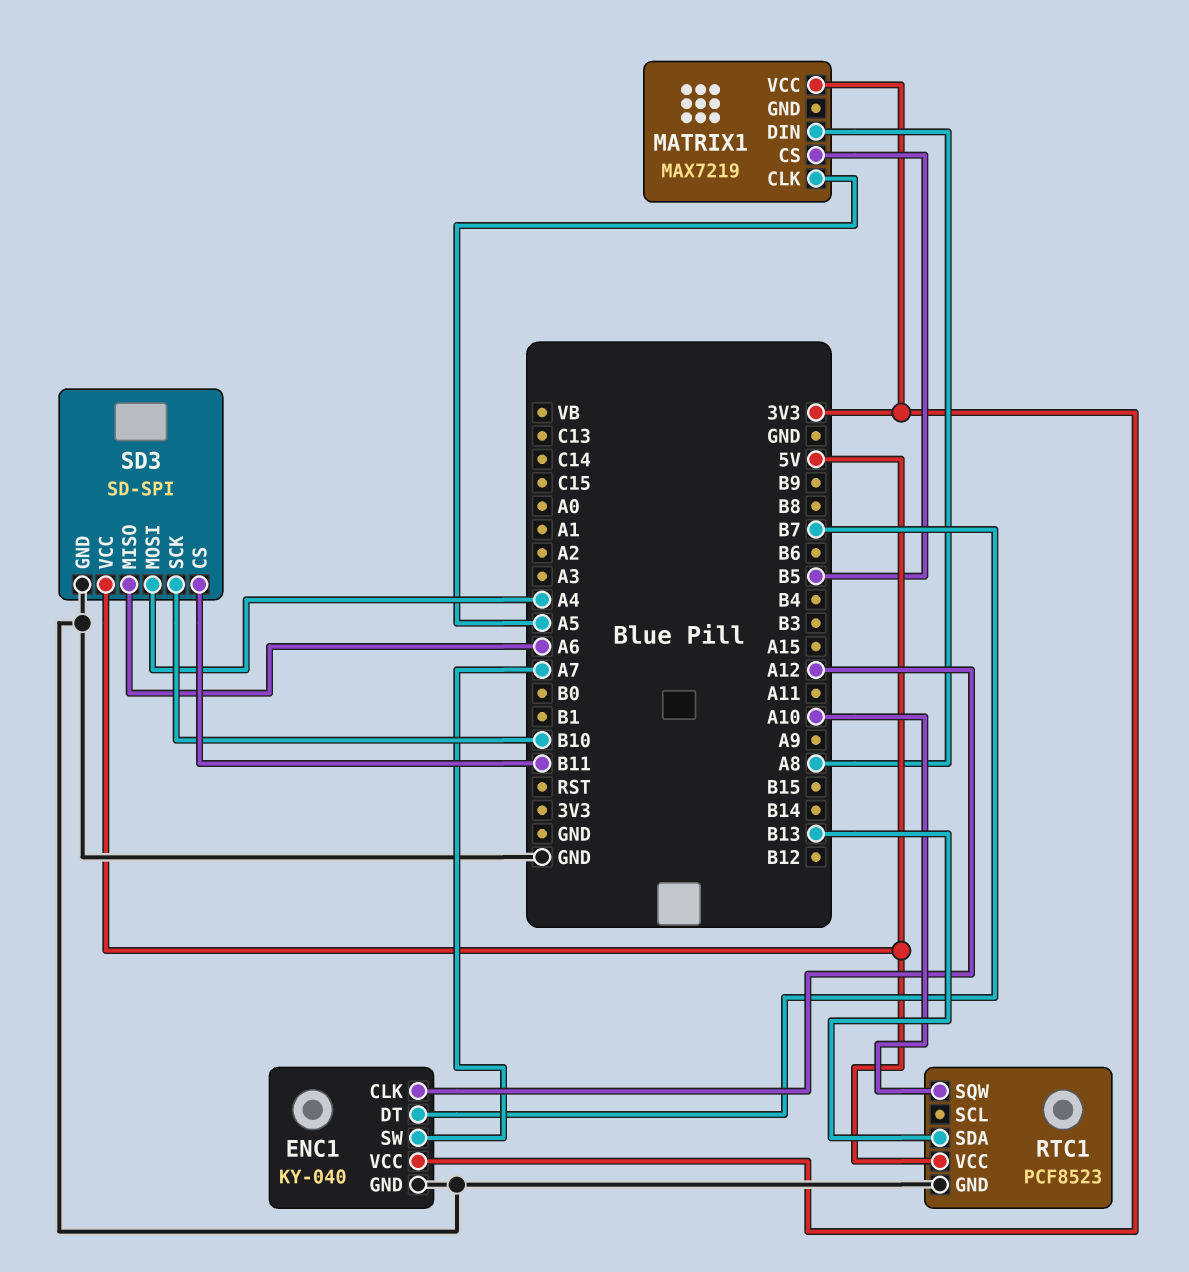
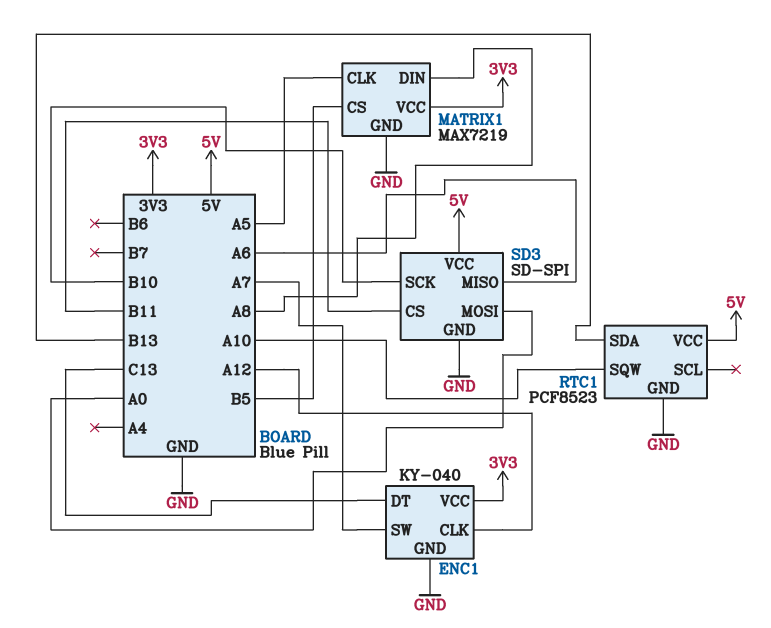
ENC1 pin DT: B7 -> C13
MATRIX1 pin GND: none -> GND
SD3 pin MOSI: A4 -> A0

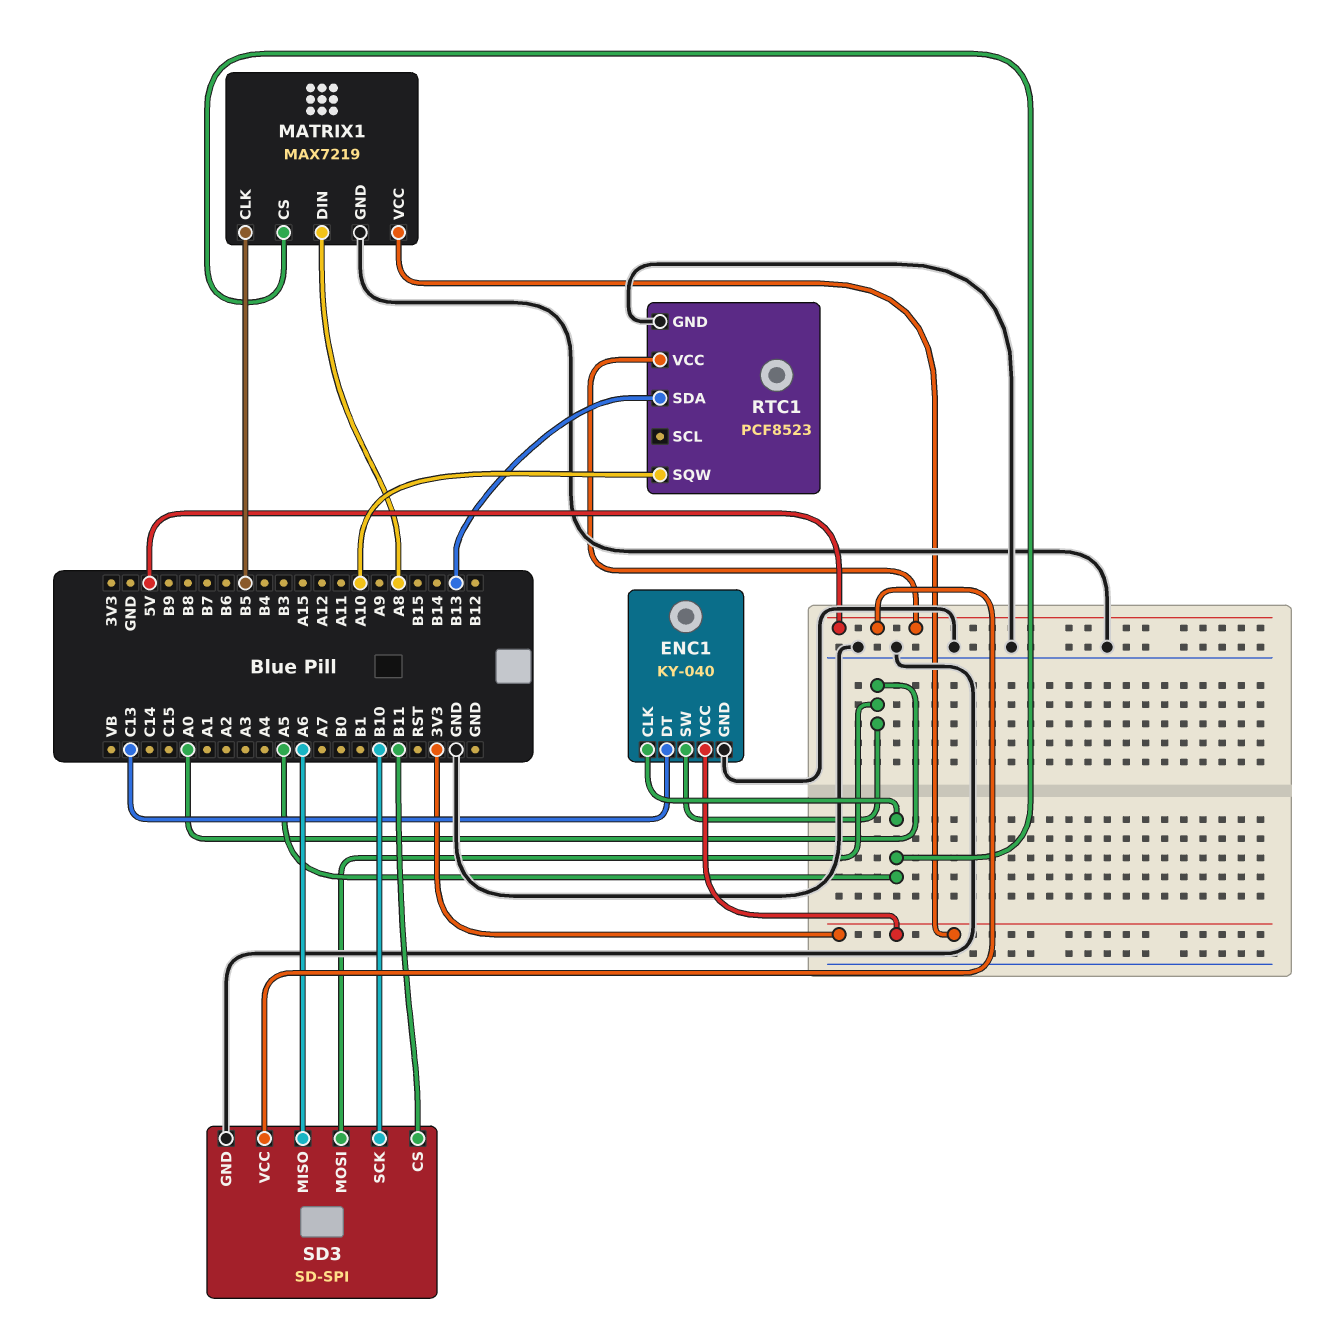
ENC1 pin CLK: A12 -> A5
ENC1 pin SW: A7 -> A0
MATRIX1 pin CLK: A5 -> B5
MATRIX1 pin CS: B5 -> A5

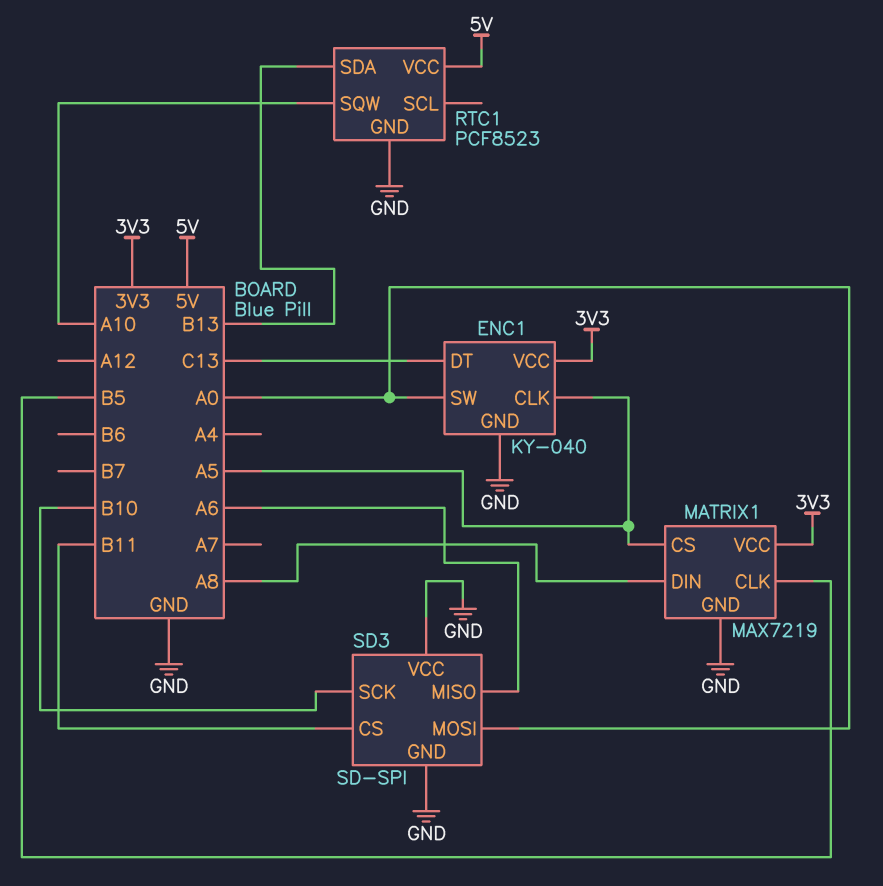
SD3 pin VCC: 5V -> GND

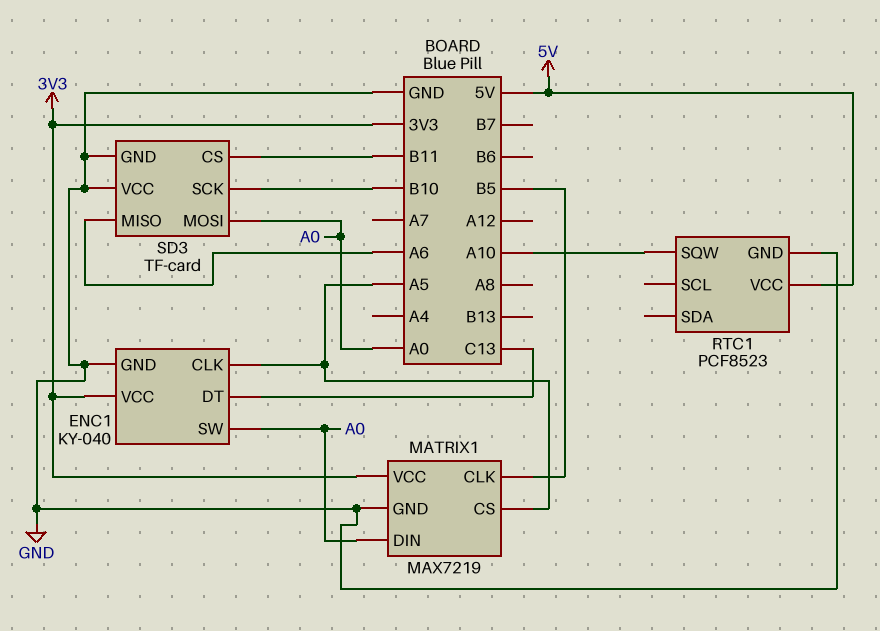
MATRIX1 pin DIN: A8 -> A0
RTC1 pin SDA: B13 -> none
SD3: SD-SPI -> TF-card

